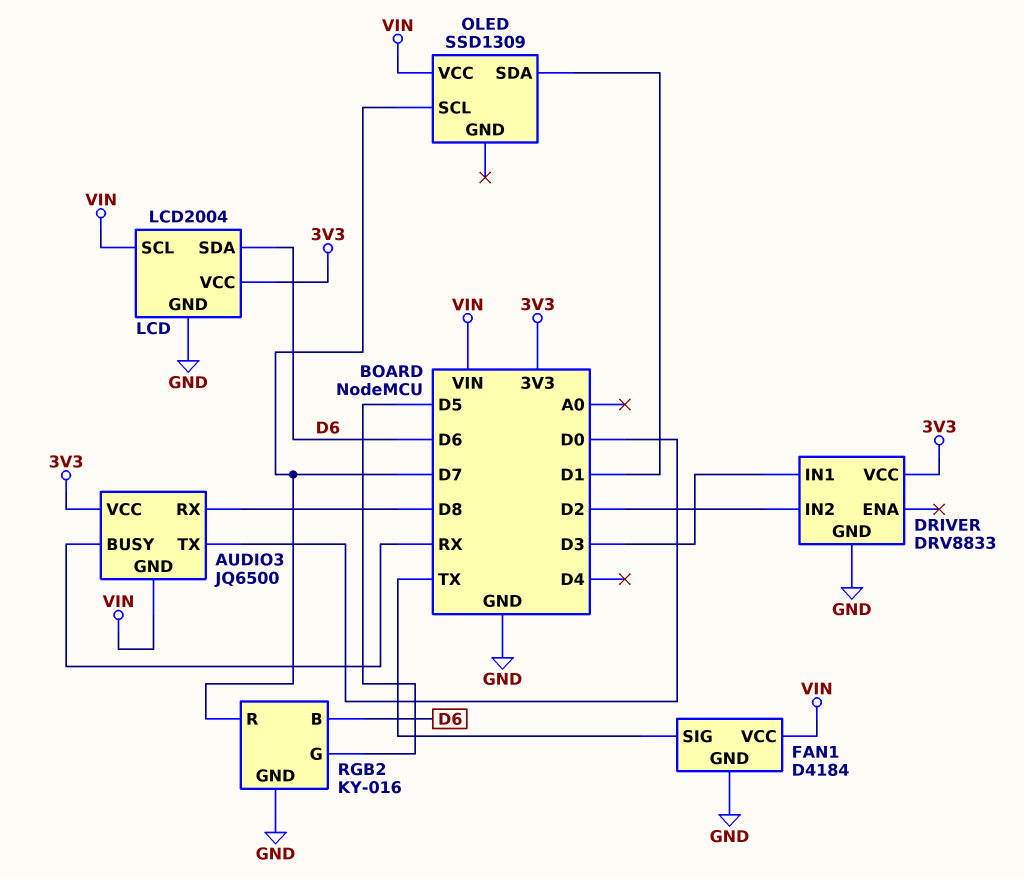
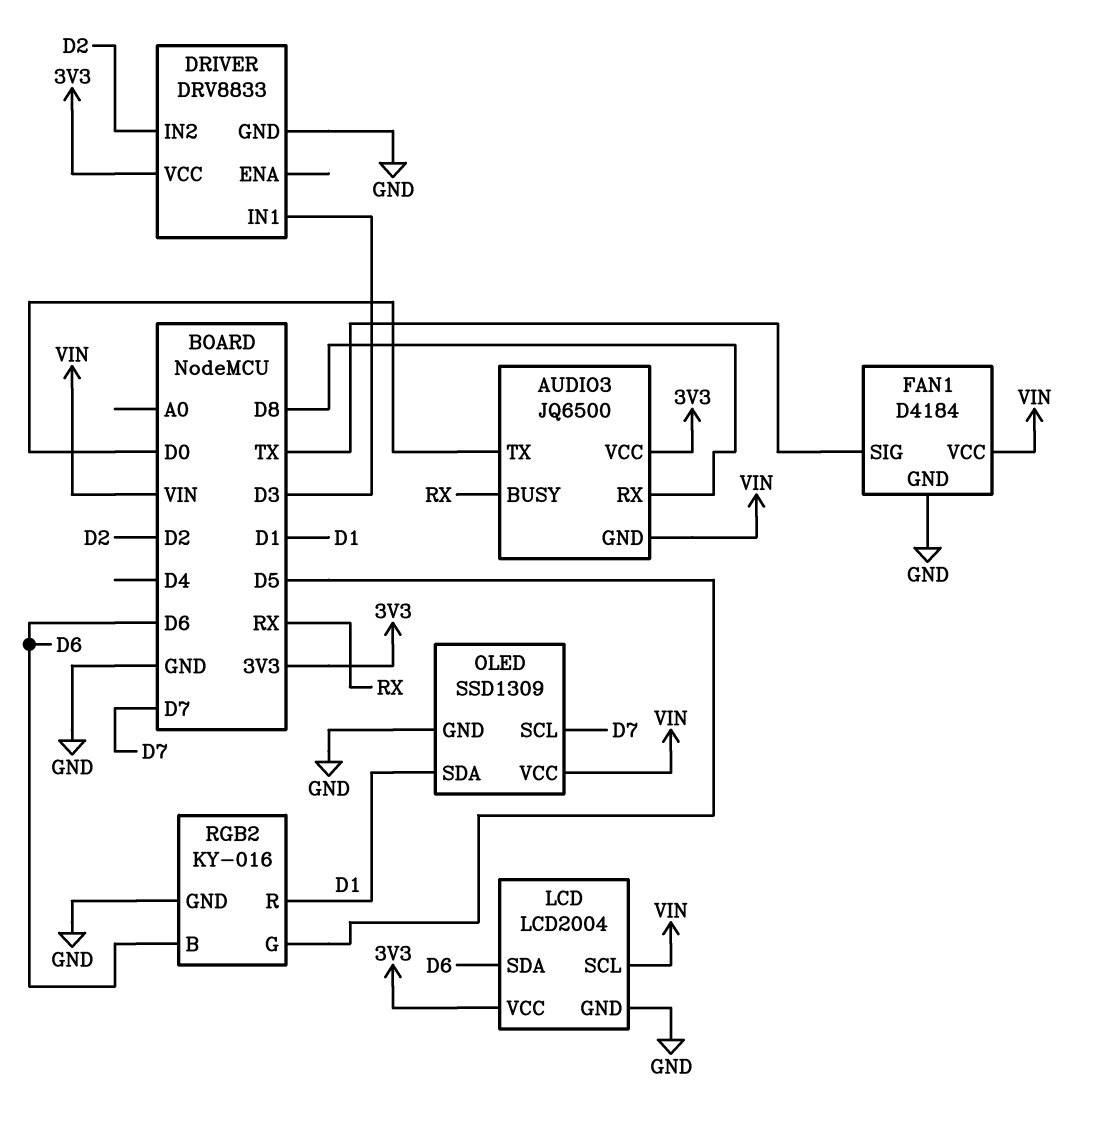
OLED pin GND: none -> GND
RGB2 pin R: D7 -> D1

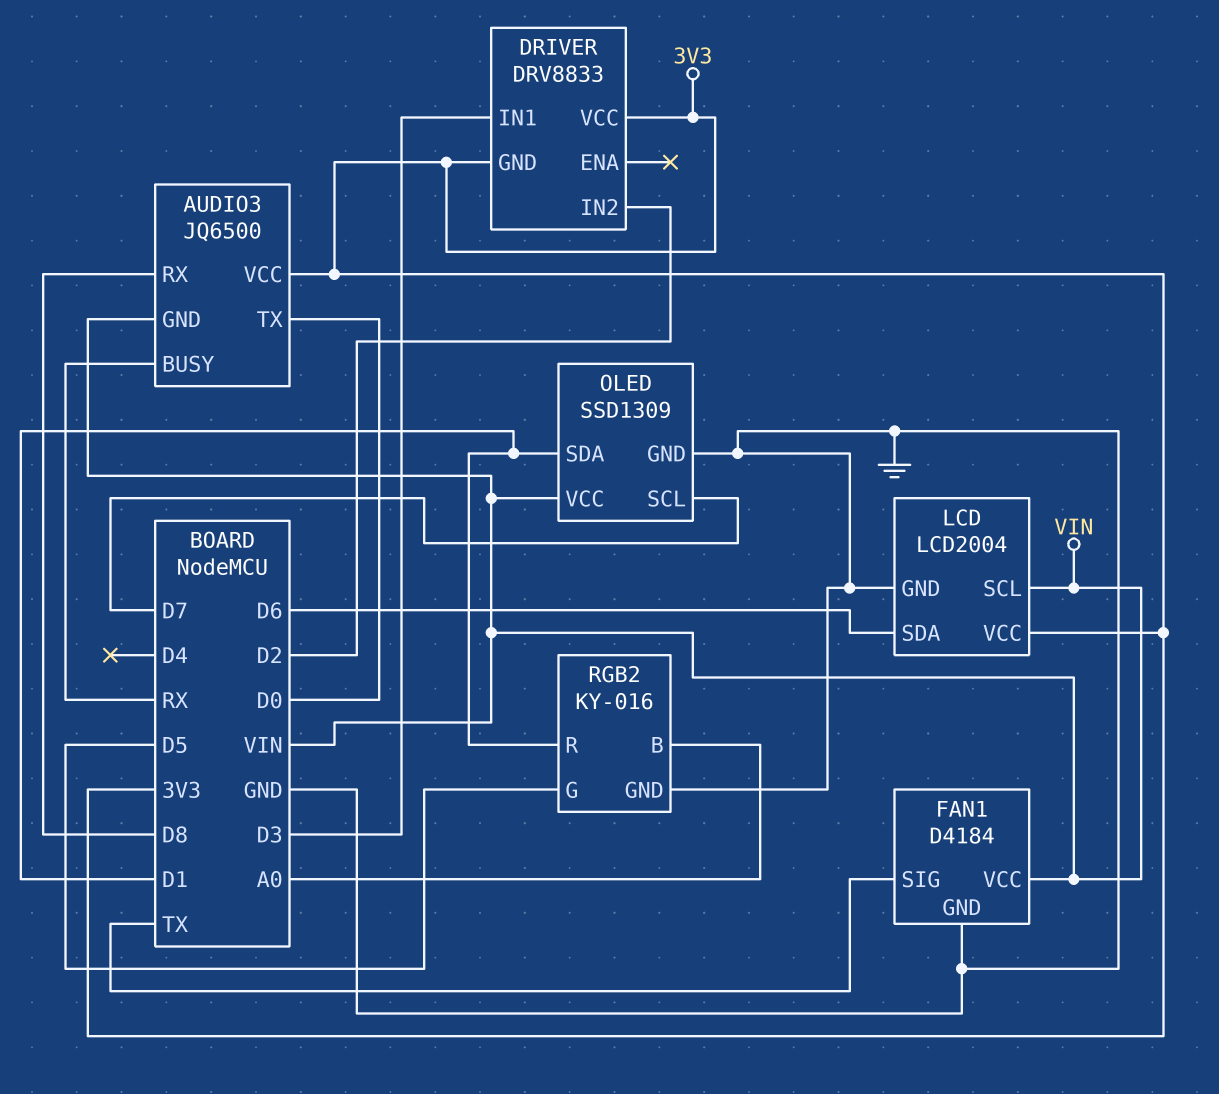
DRIVER pin GND: GND -> 3V3
RGB2 pin B: D6 -> A0

